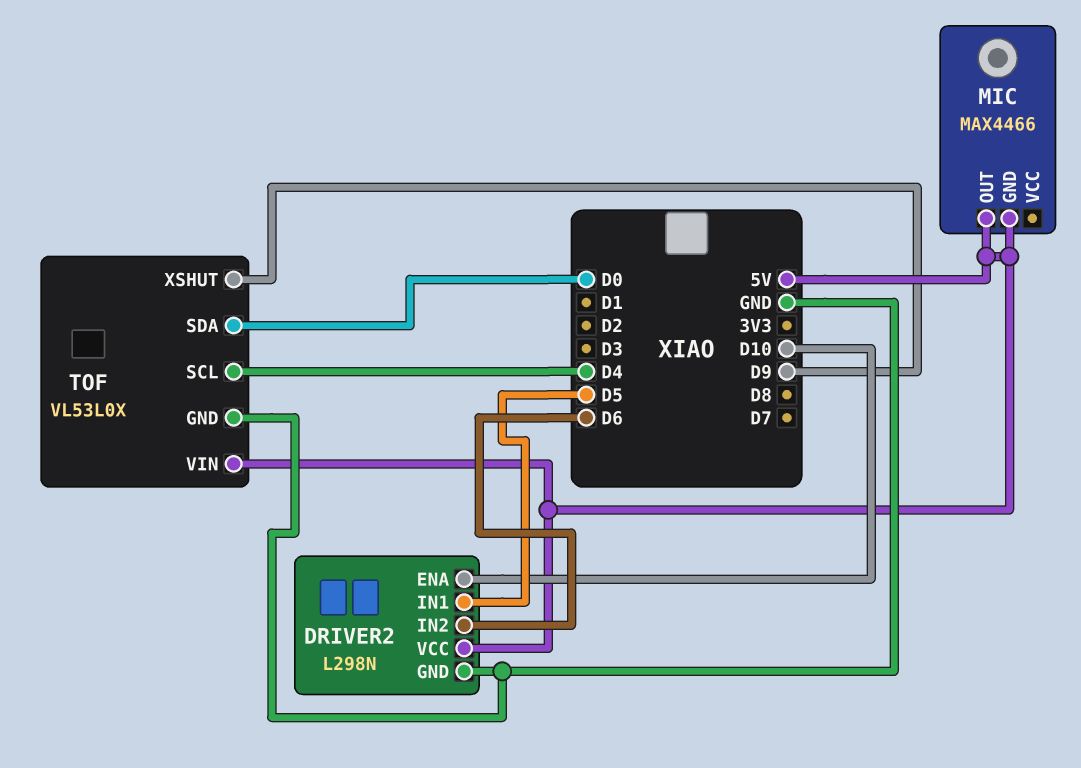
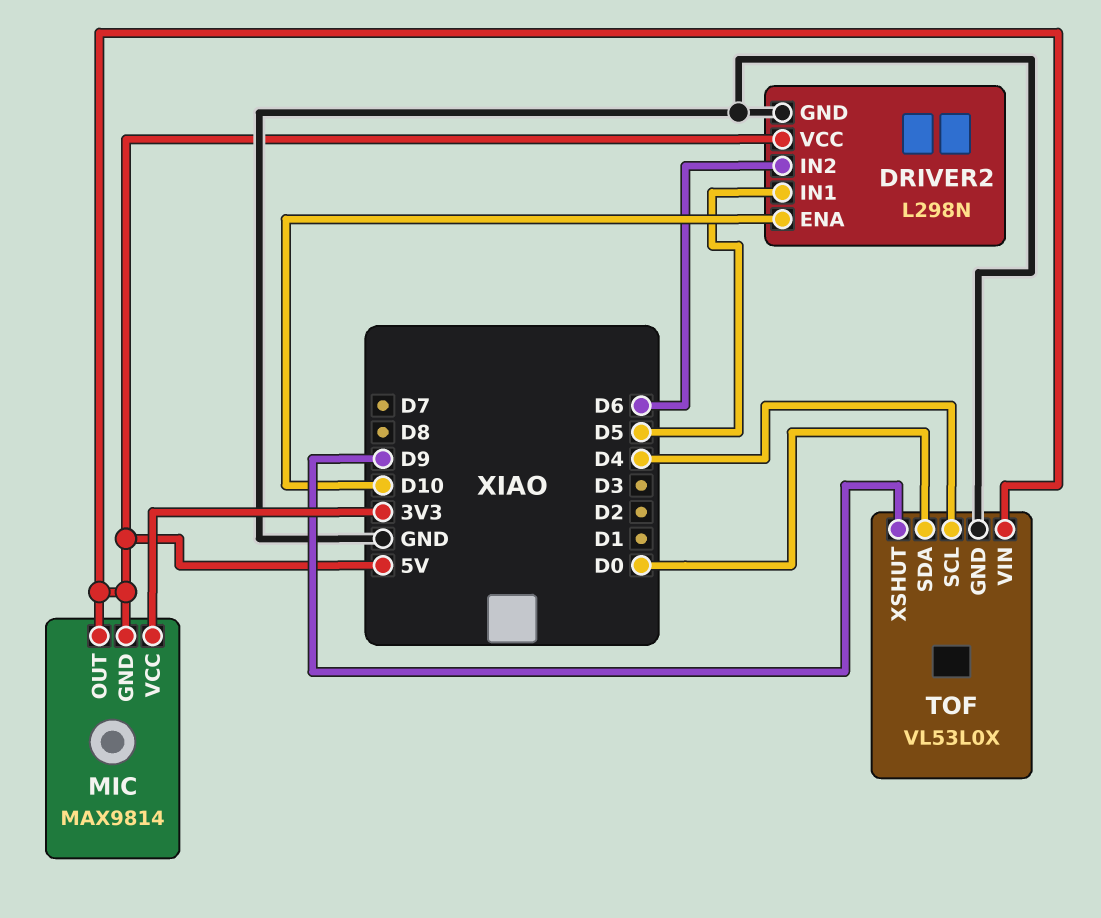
MIC: MAX4466 -> MAX9814
MIC pin VCC: none -> 3V3

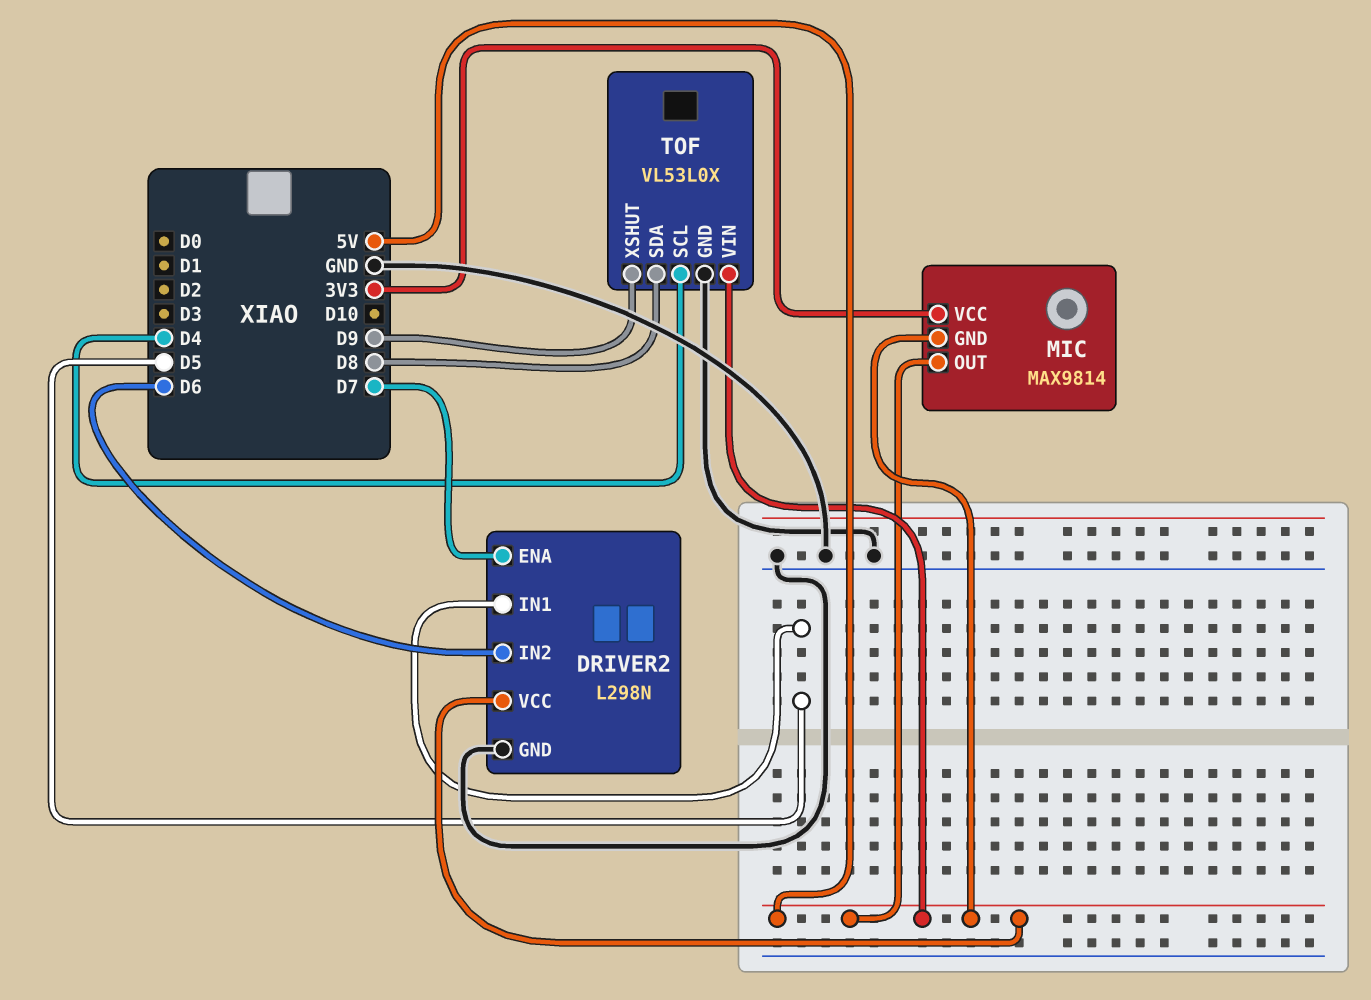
DRIVER2 pin ENA: D10 -> D7
TOF pin SDA: D0 -> D8

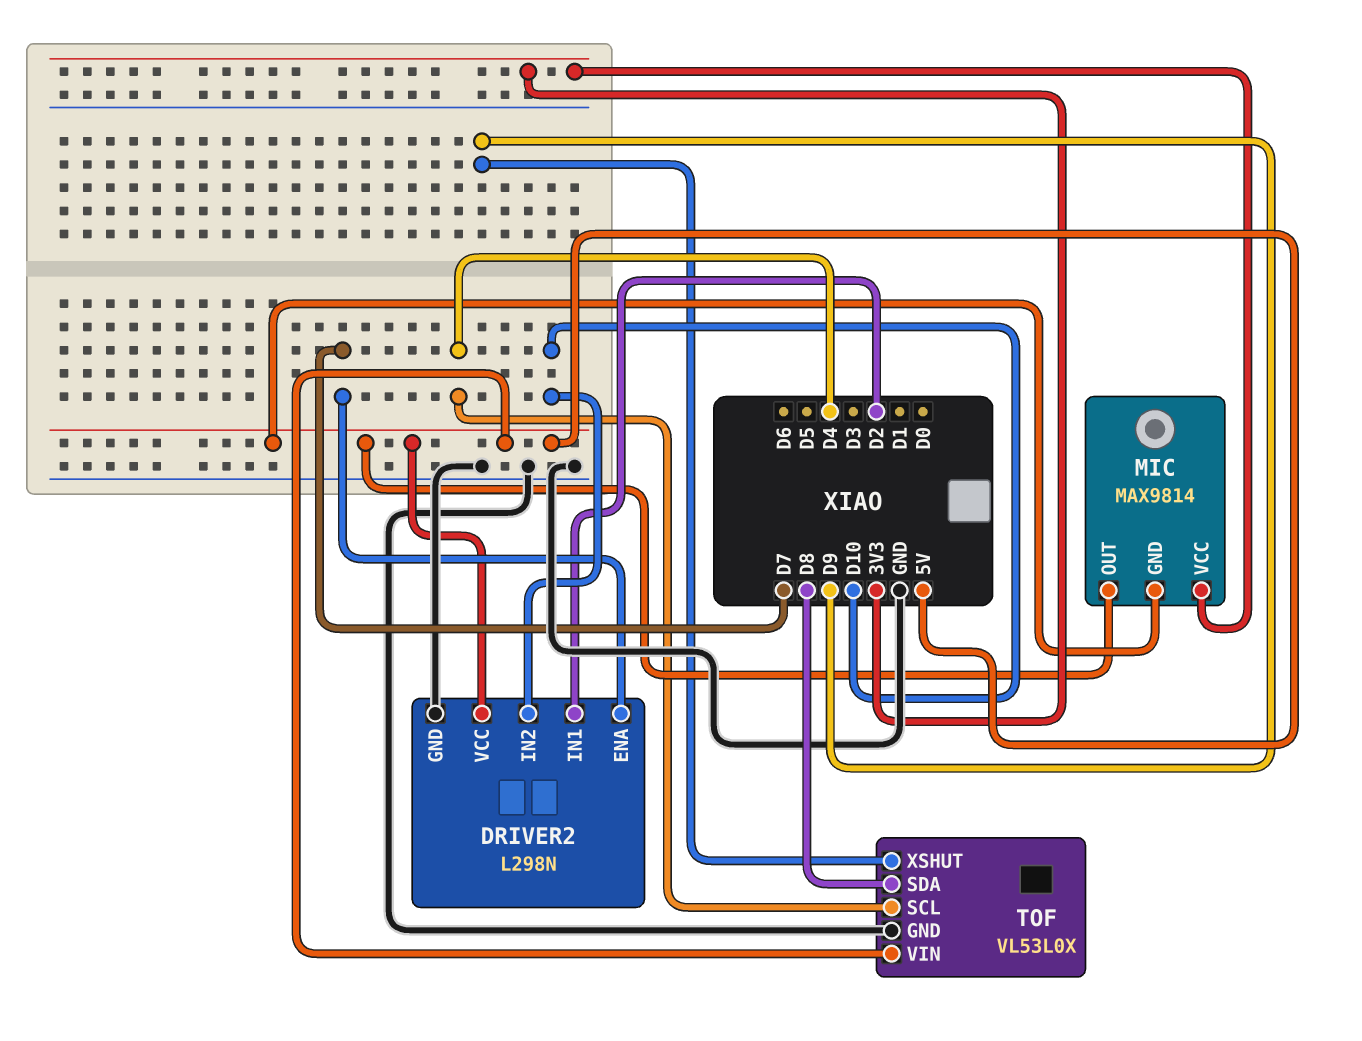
DRIVER2 pin IN1: D5 -> D2
DRIVER2 pin IN2: D6 -> D10

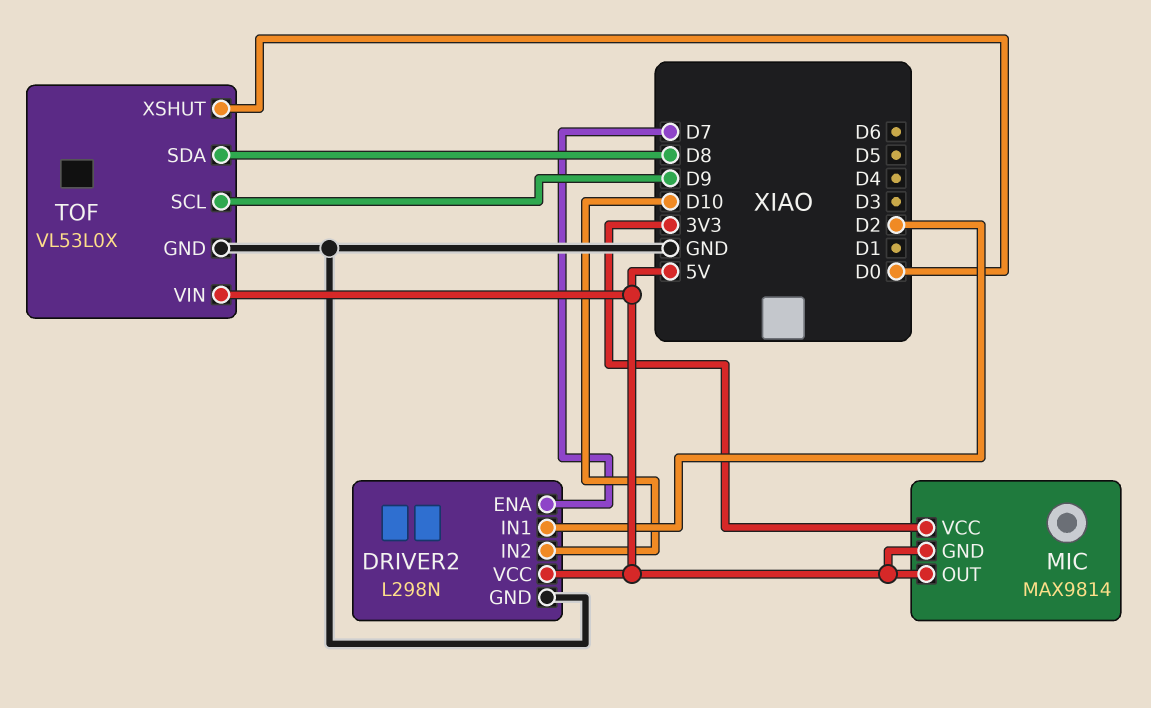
TOF pin SCL: D4 -> D9
TOF pin XSHUT: D9 -> D0

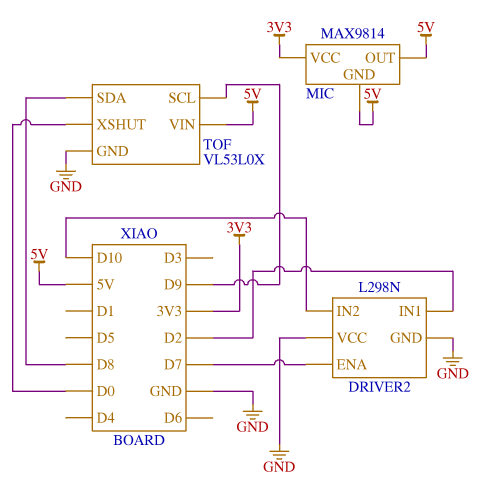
DRIVER2 pin VCC: 5V -> GND

